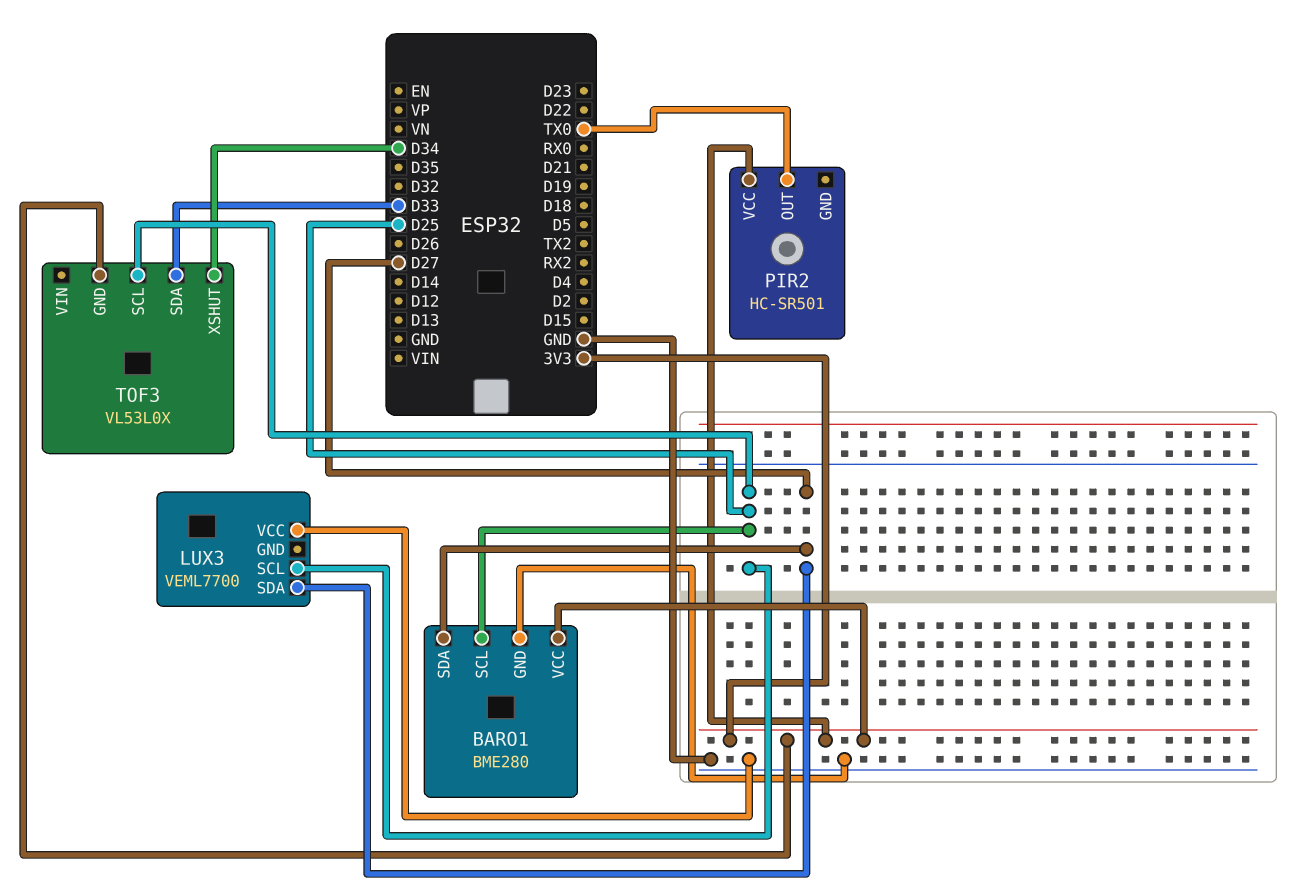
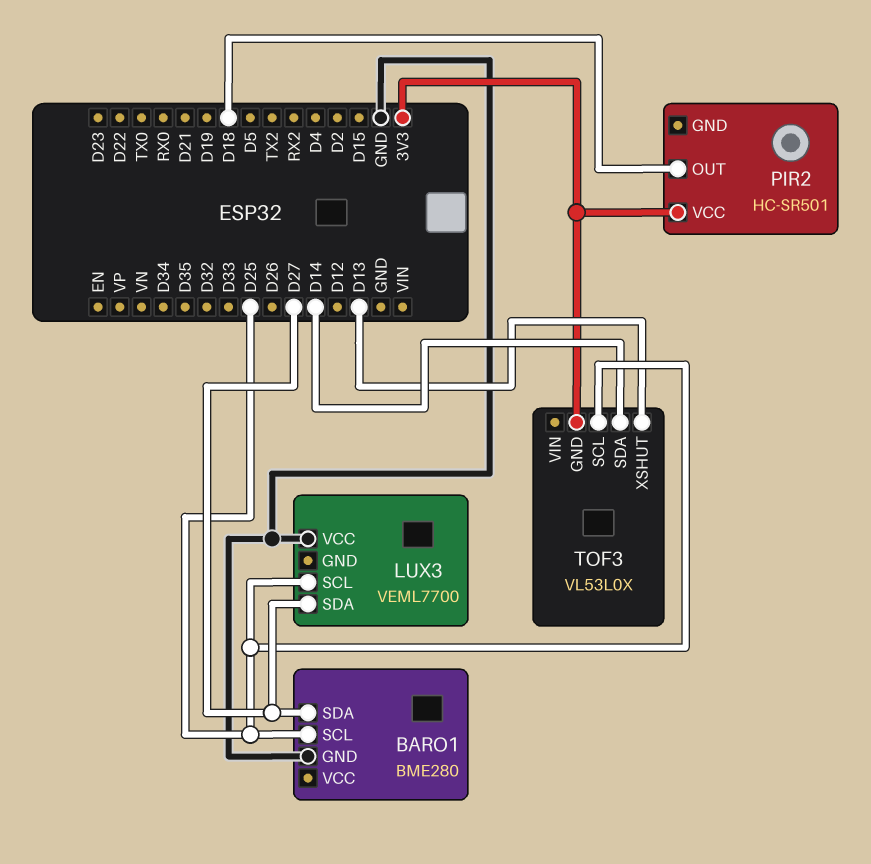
BARO1 pin VCC: 3V3 -> none
PIR2 pin OUT: TX0 -> D18
TOF3 pin SDA: D33 -> D14
TOF3 pin XSHUT: D34 -> D13

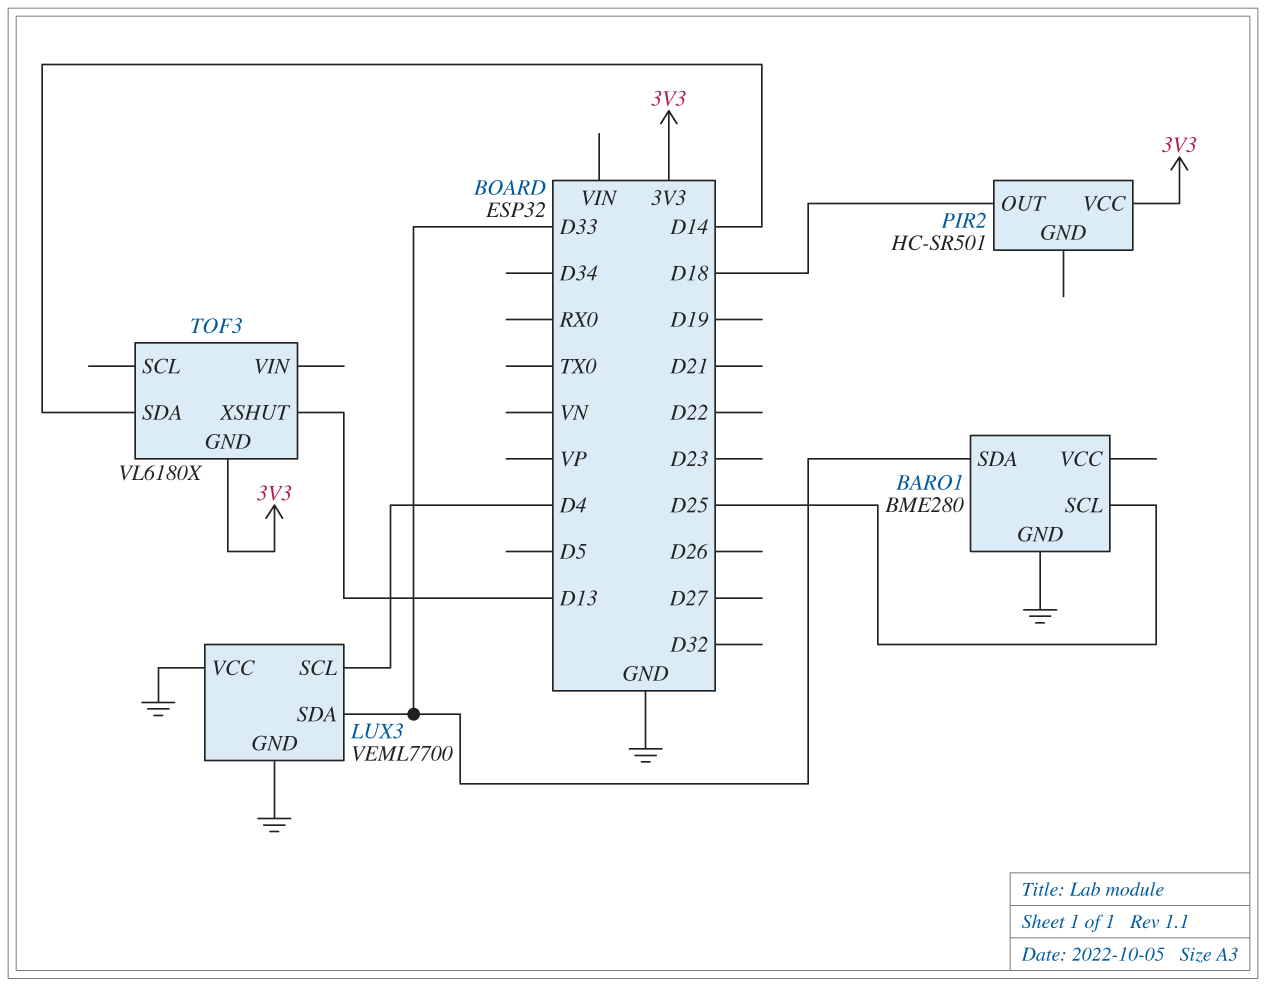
BARO1 pin SDA: D27 -> D33
LUX3 pin GND: none -> GND
LUX3 pin SCL: D25 -> D4
LUX3 pin SDA: D27 -> D33
TOF3: VL53L0X -> VL6180X
TOF3 pin SCL: D25 -> none

